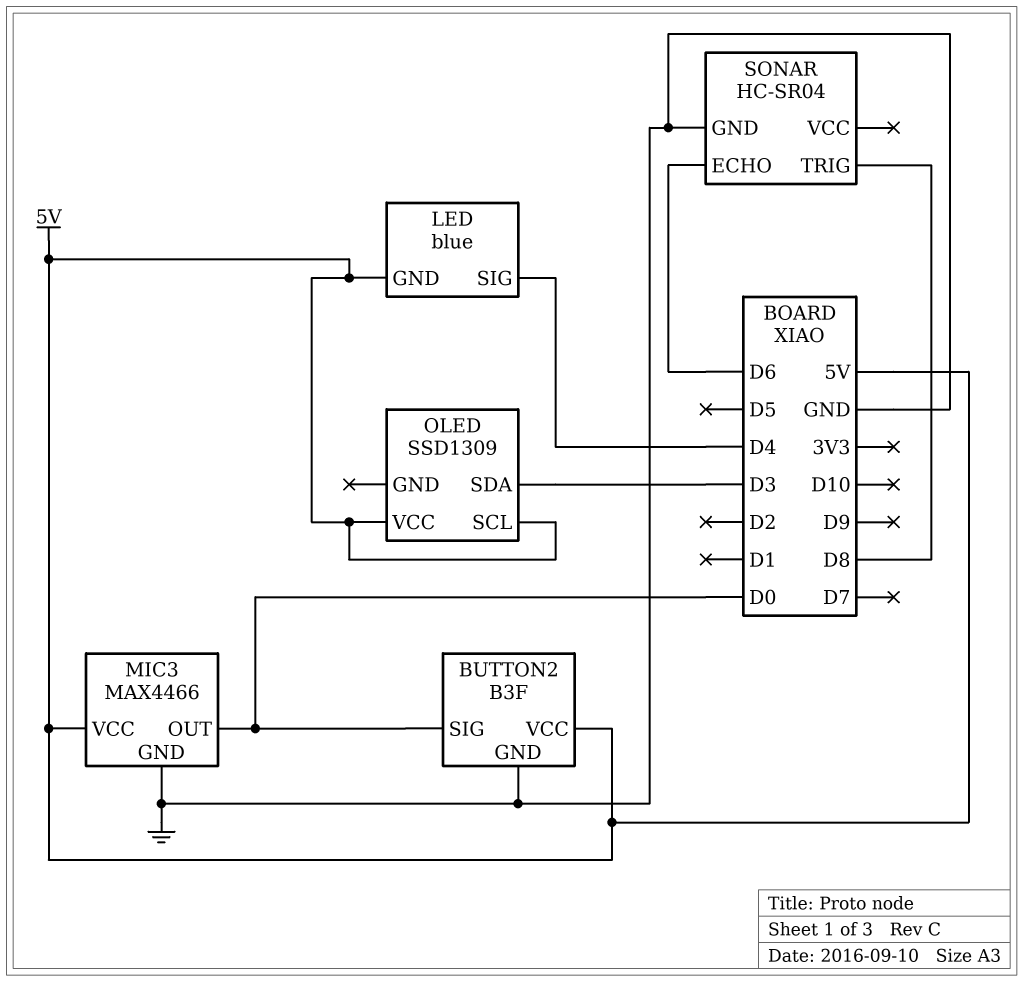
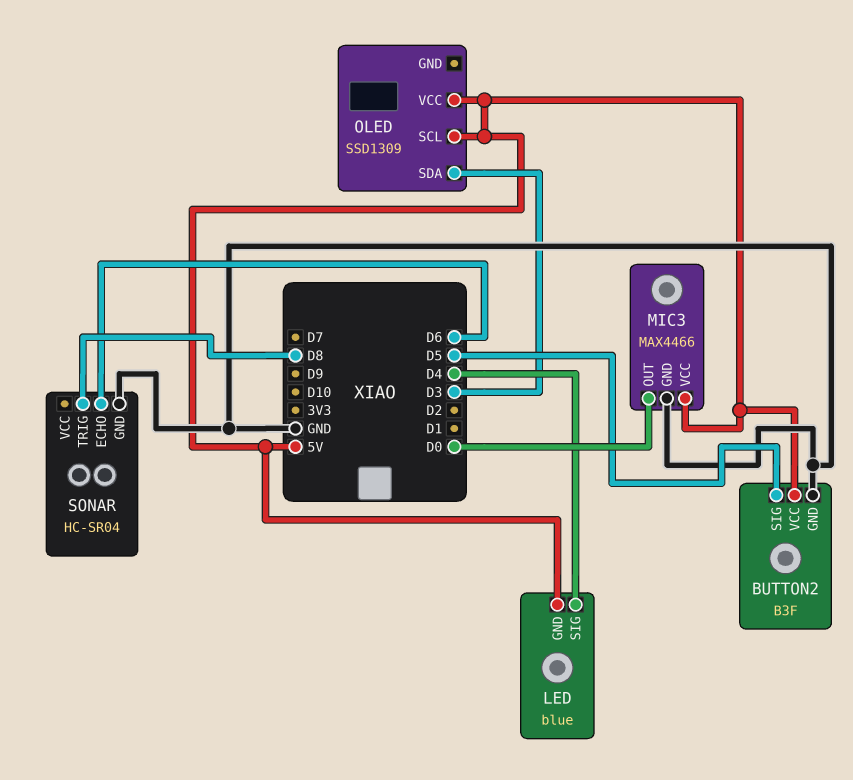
BUTTON2 pin SIG: D0 -> D5

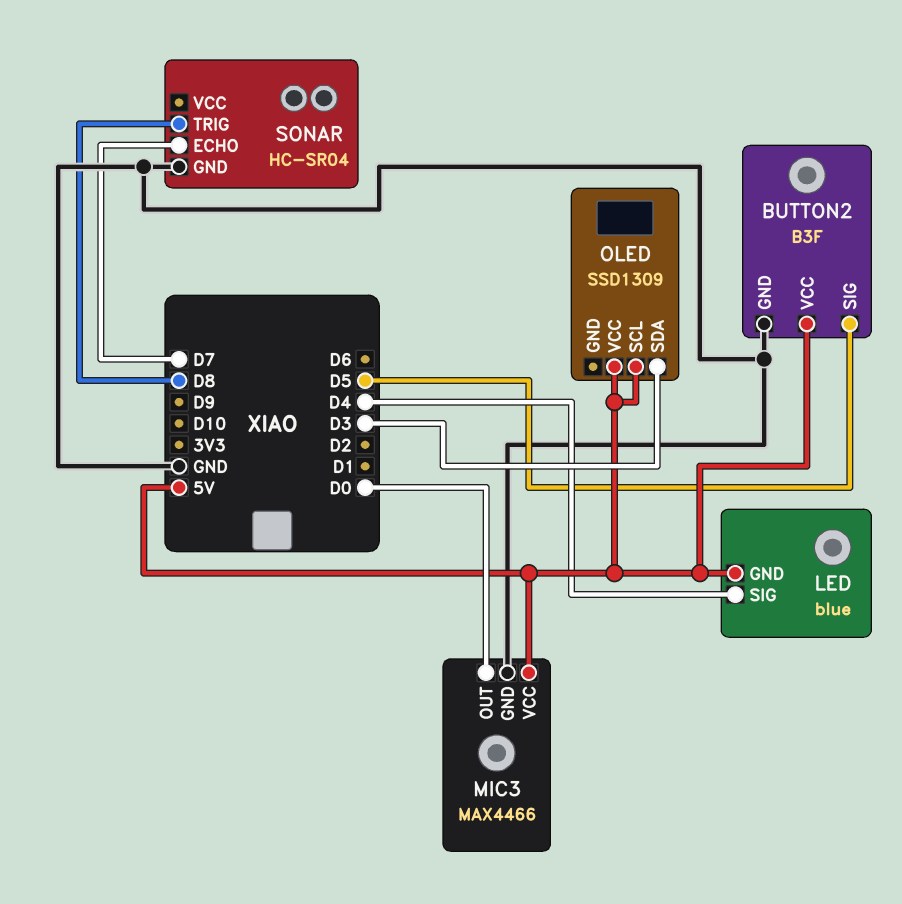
SONAR pin ECHO: D6 -> D7

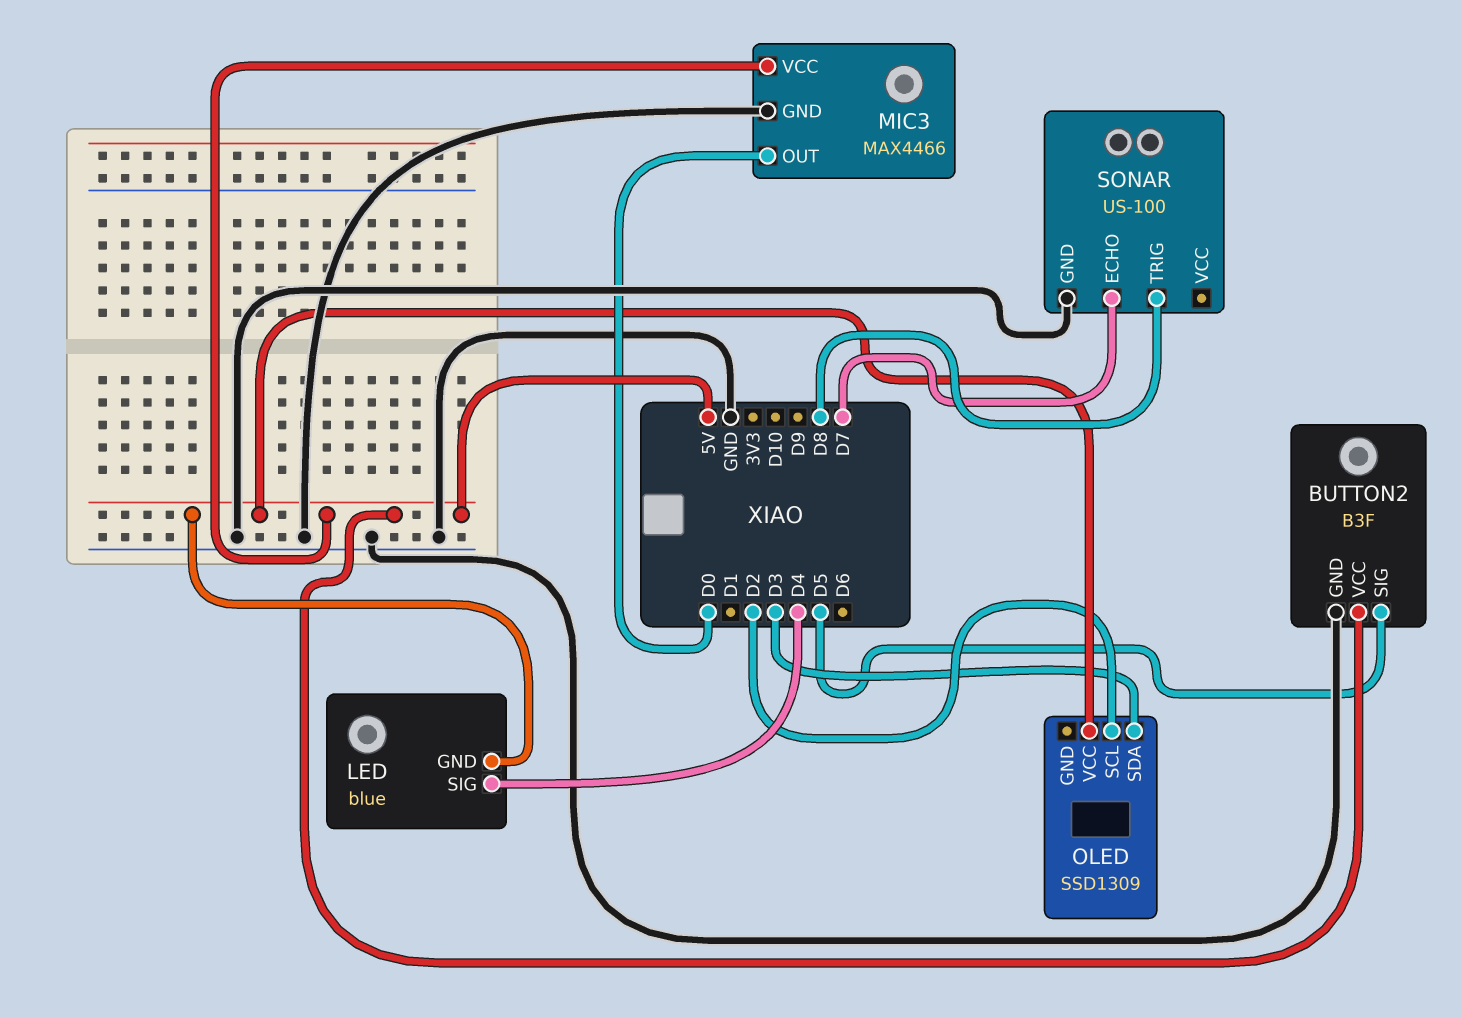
OLED pin SCL: 5V -> D2
SONAR: HC-SR04 -> US-100

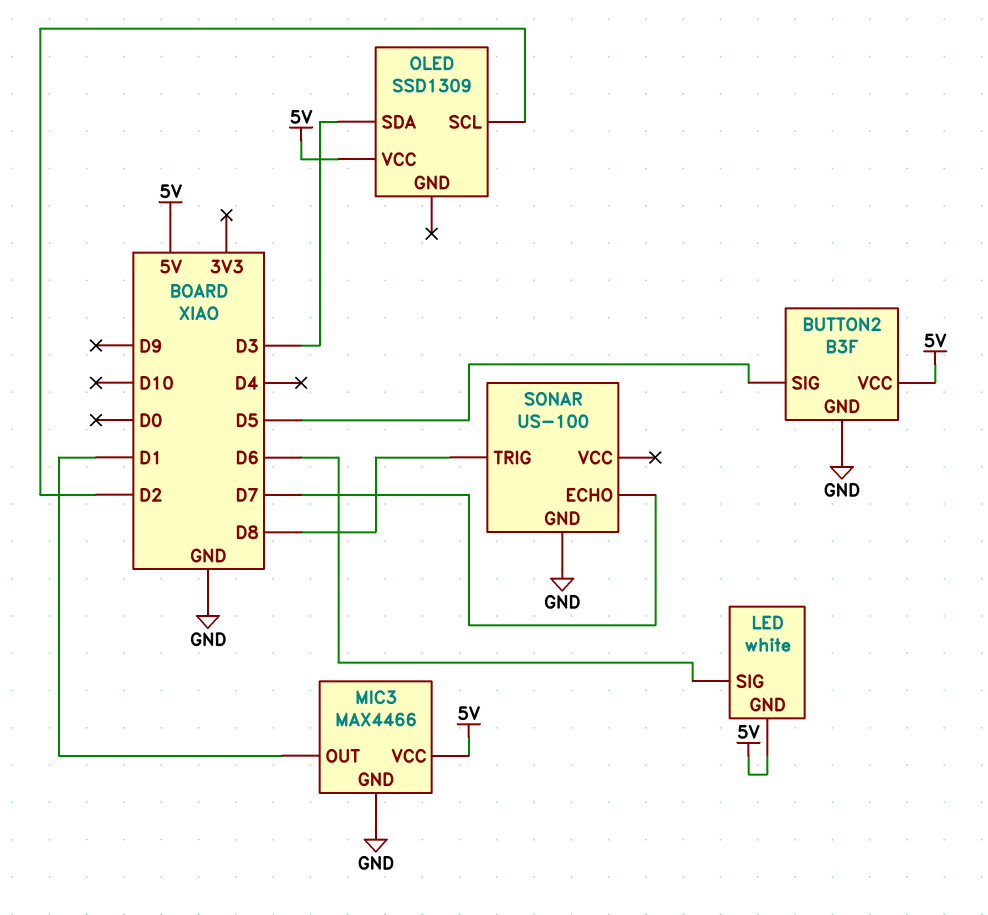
LED: blue -> white
LED pin SIG: D4 -> D6
MIC3 pin OUT: D0 -> D1

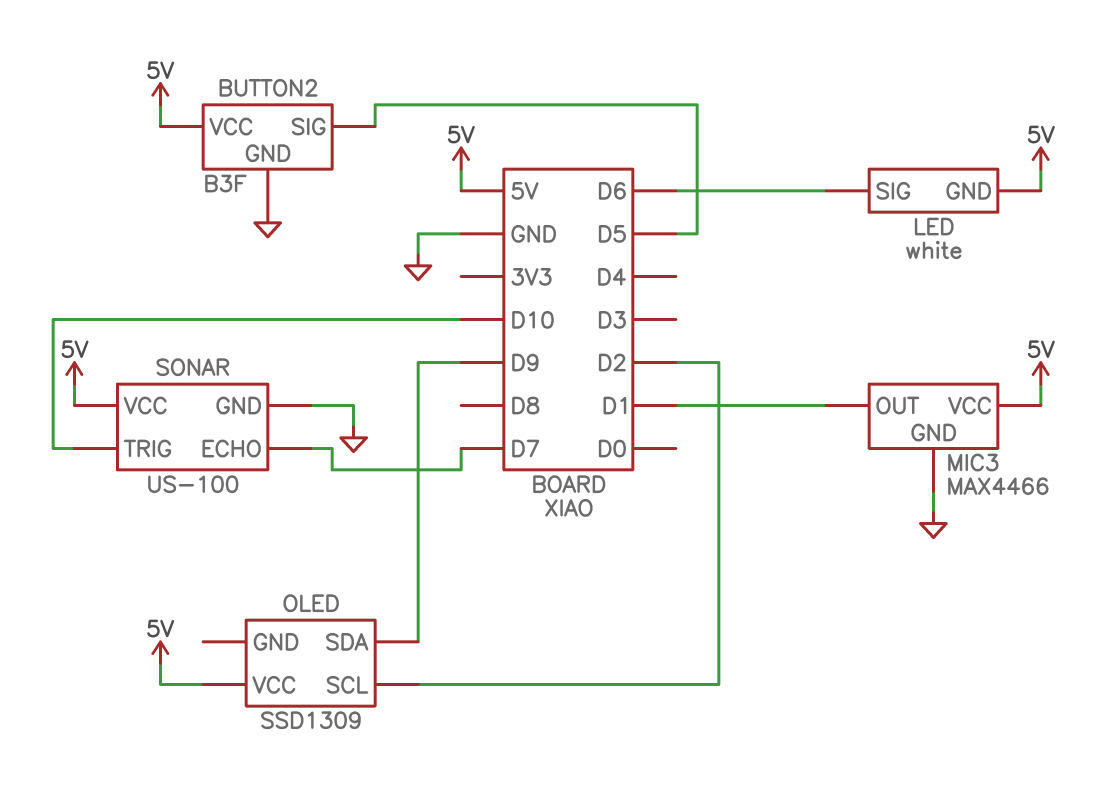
OLED pin SDA: D3 -> D9
SONAR pin TRIG: D8 -> D10
SONAR pin VCC: none -> 5V

